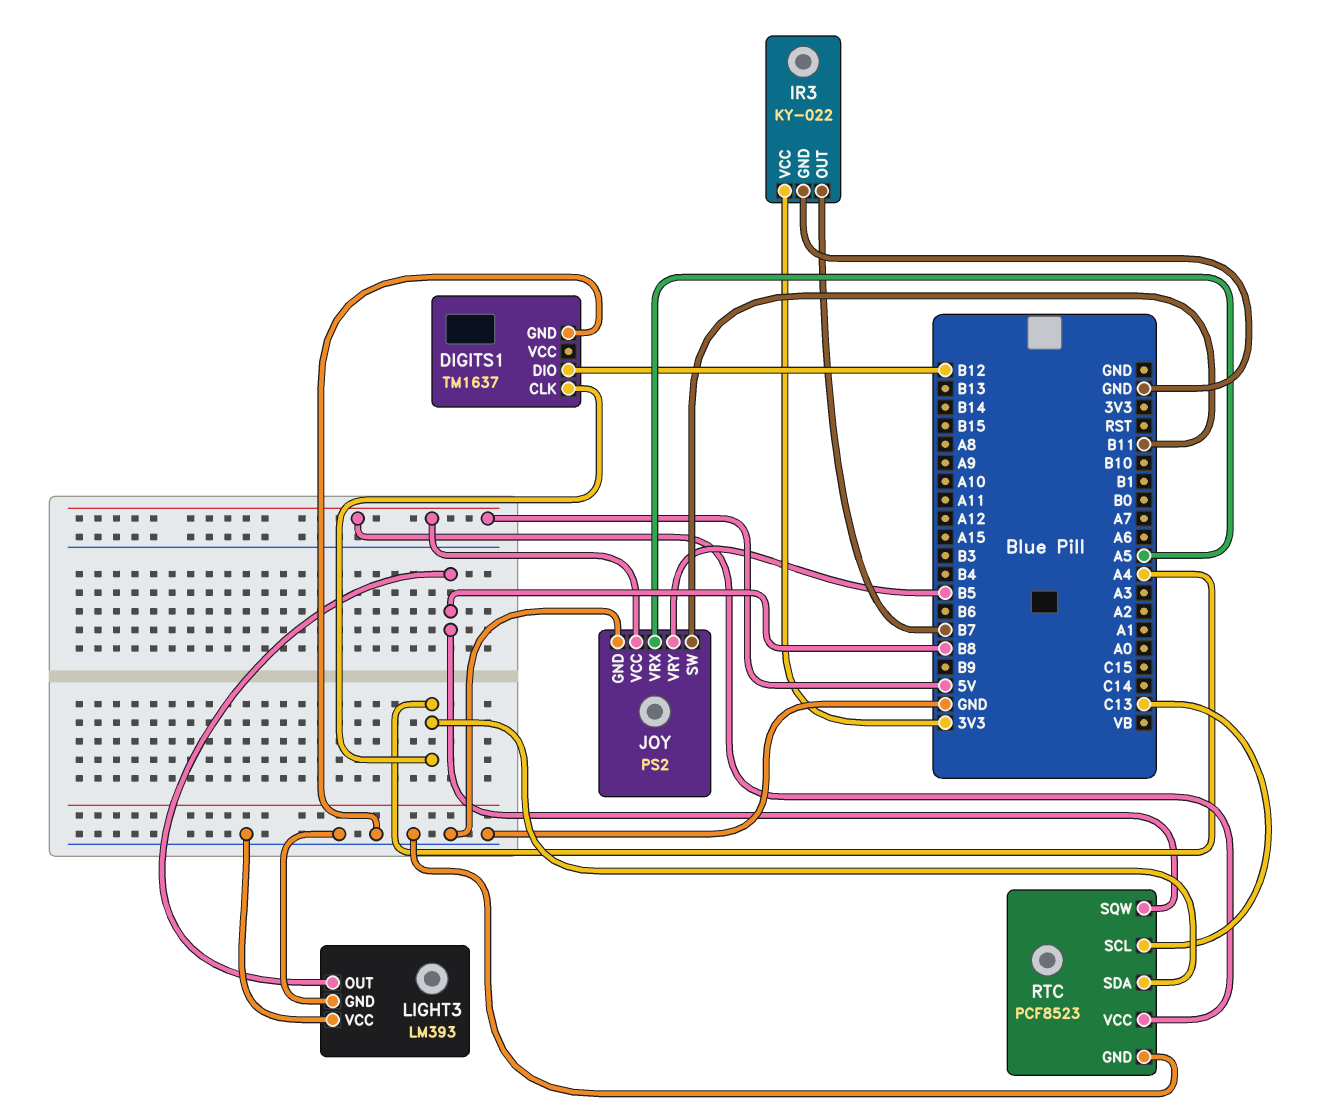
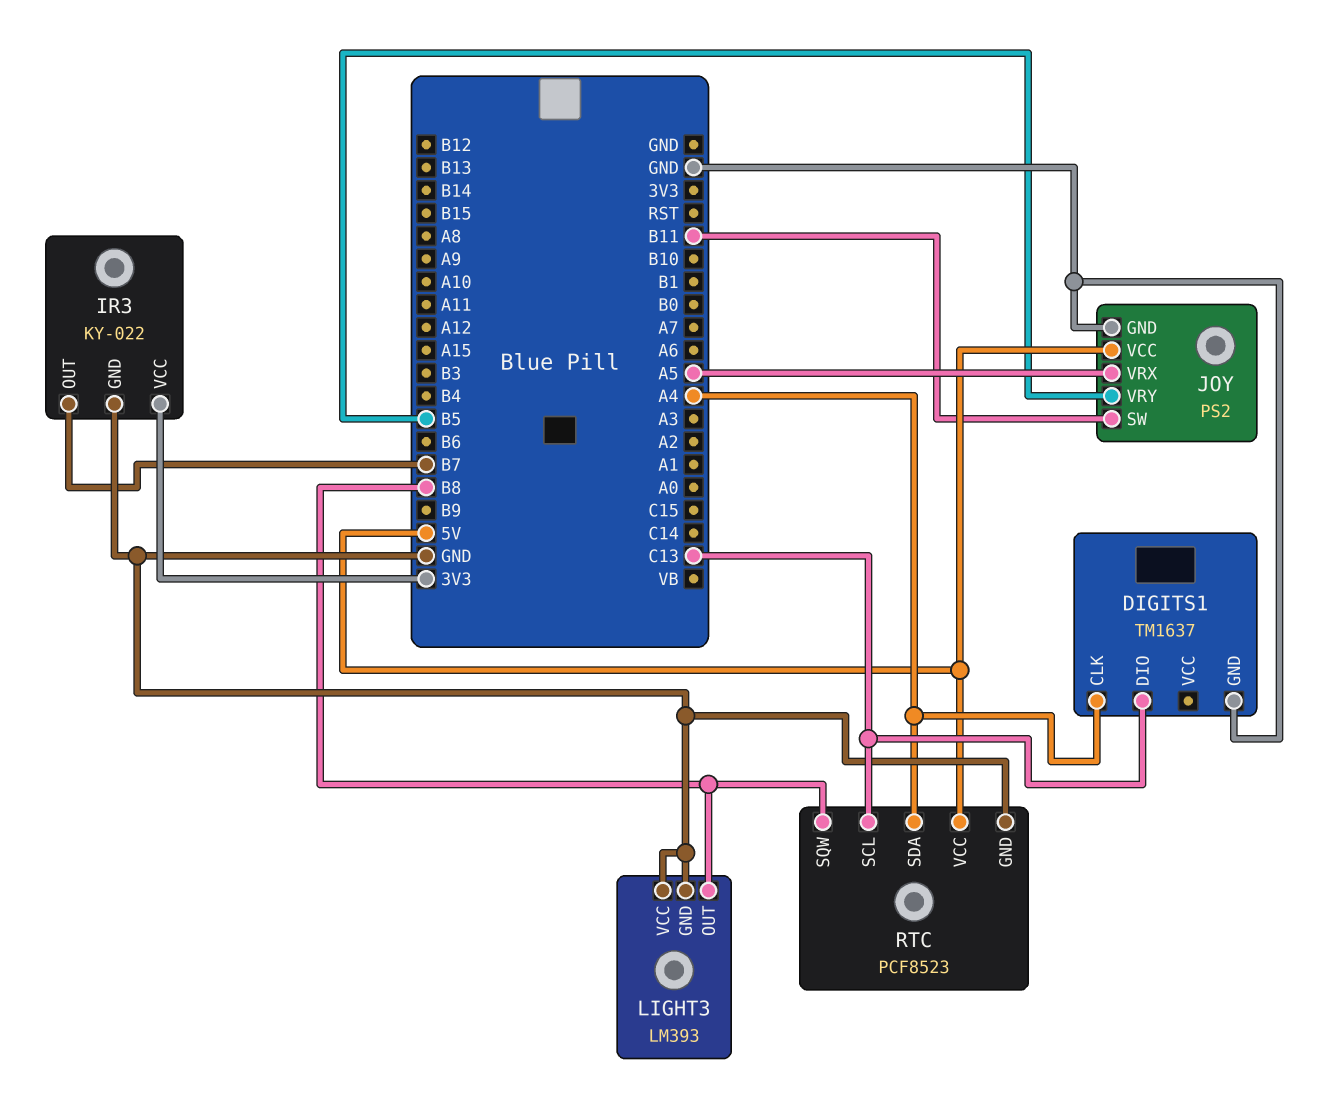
DIGITS1 pin DIO: B12 -> C13

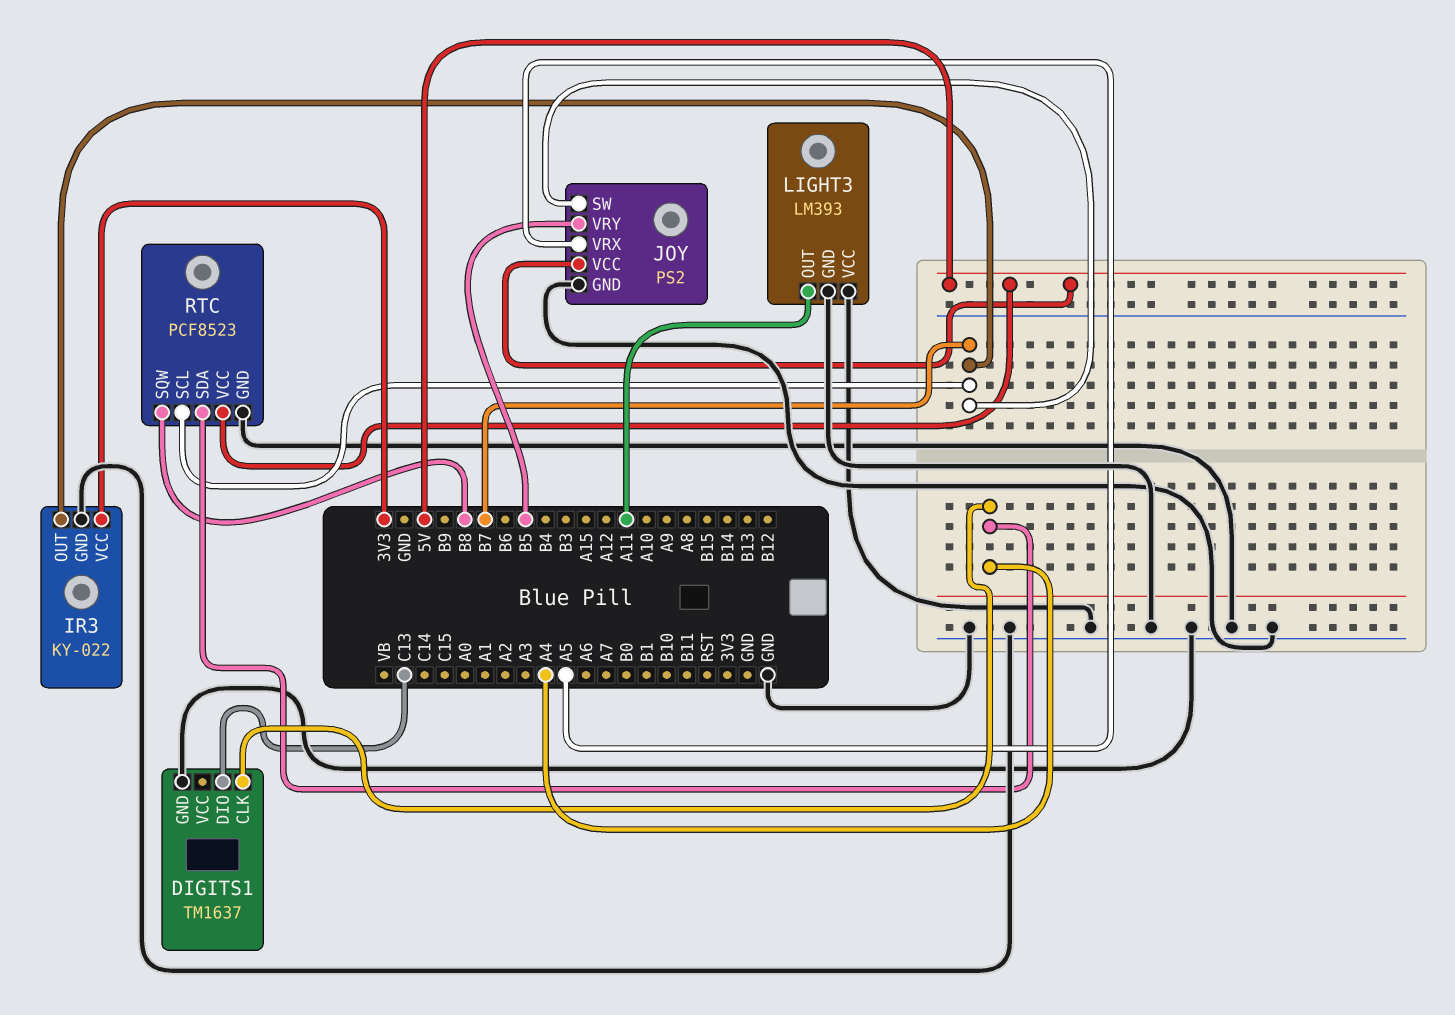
JOY pin SW: B11 -> B7
LIGHT3 pin OUT: B8 -> A11
RTC pin SCL: C13 -> B7

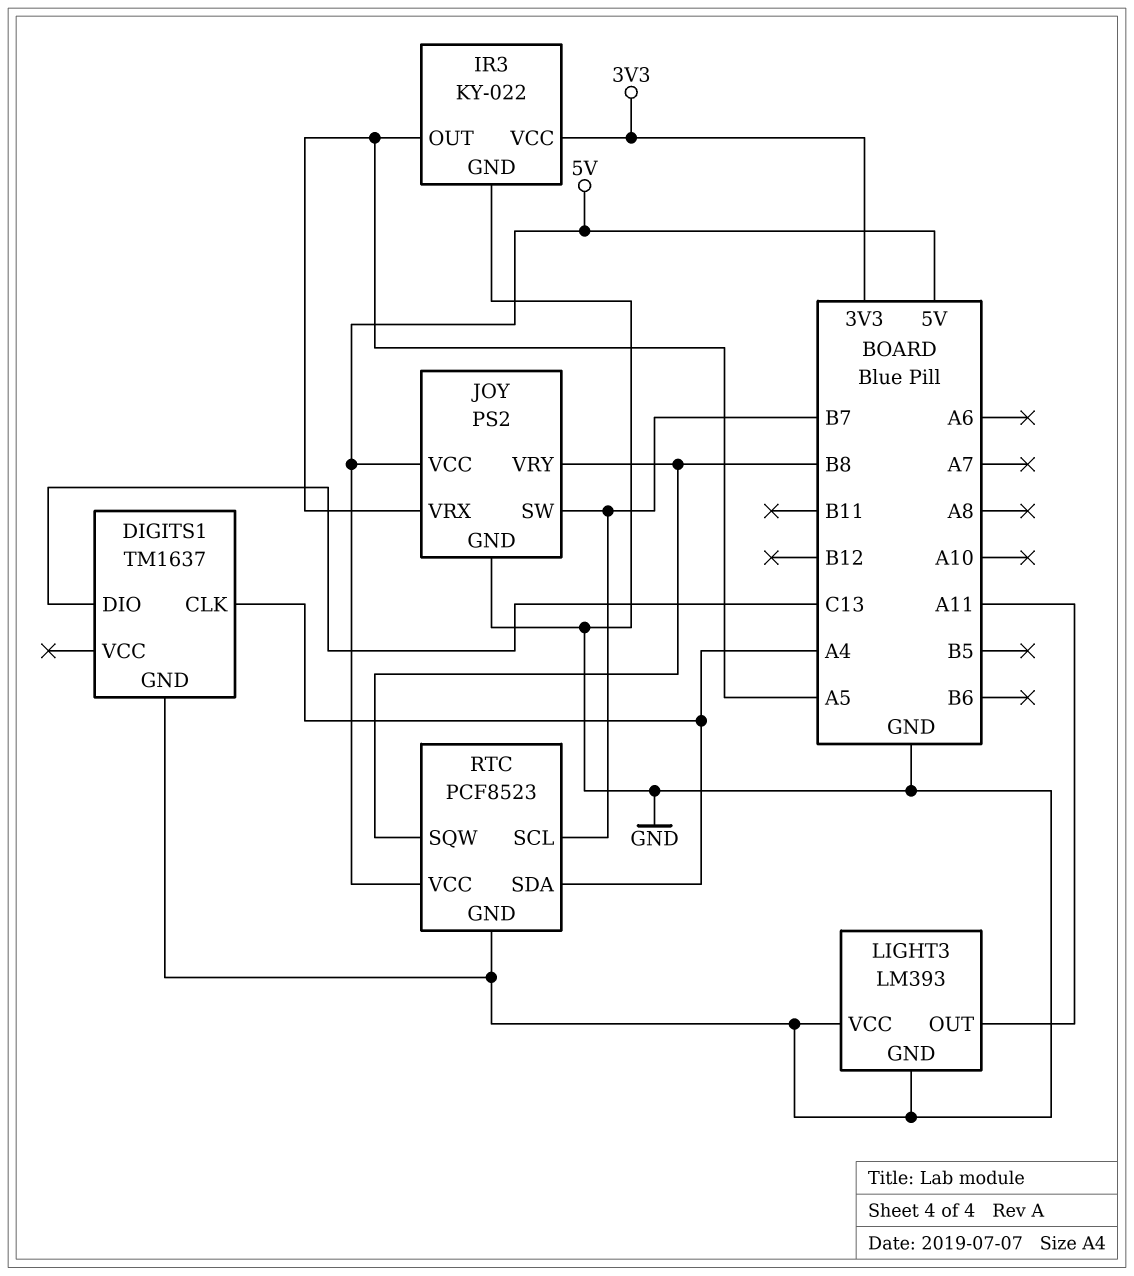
IR3 pin OUT: B7 -> A5
JOY pin VRY: B5 -> B8

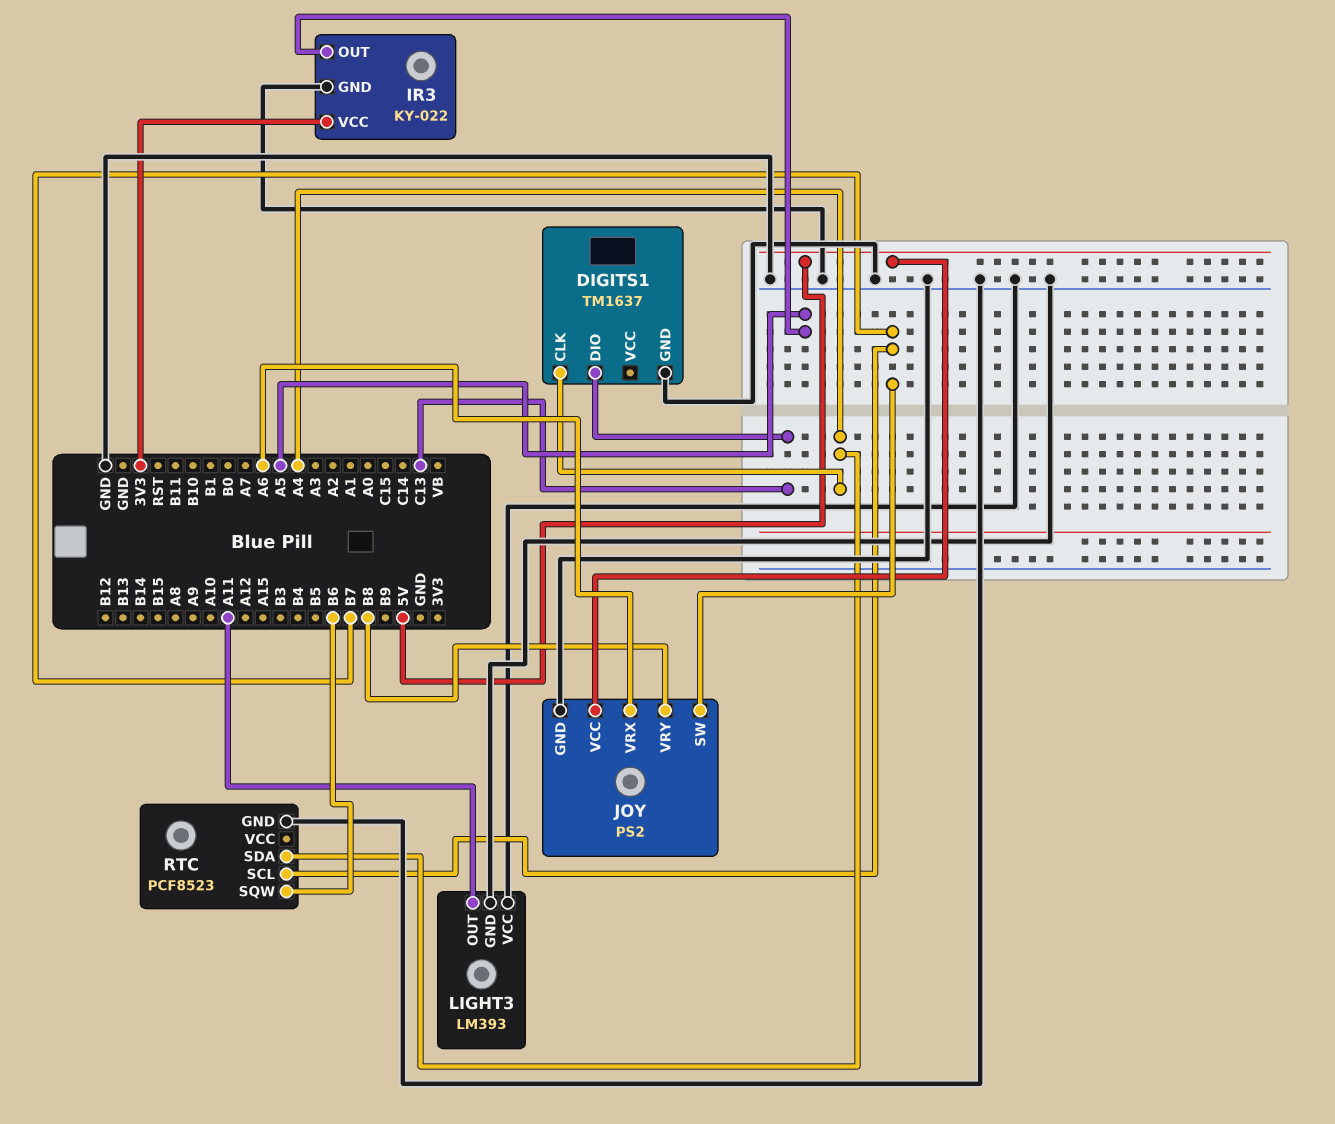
JOY pin VRX: A5 -> A6
RTC pin SQW: B8 -> B6
RTC pin VCC: 5V -> none

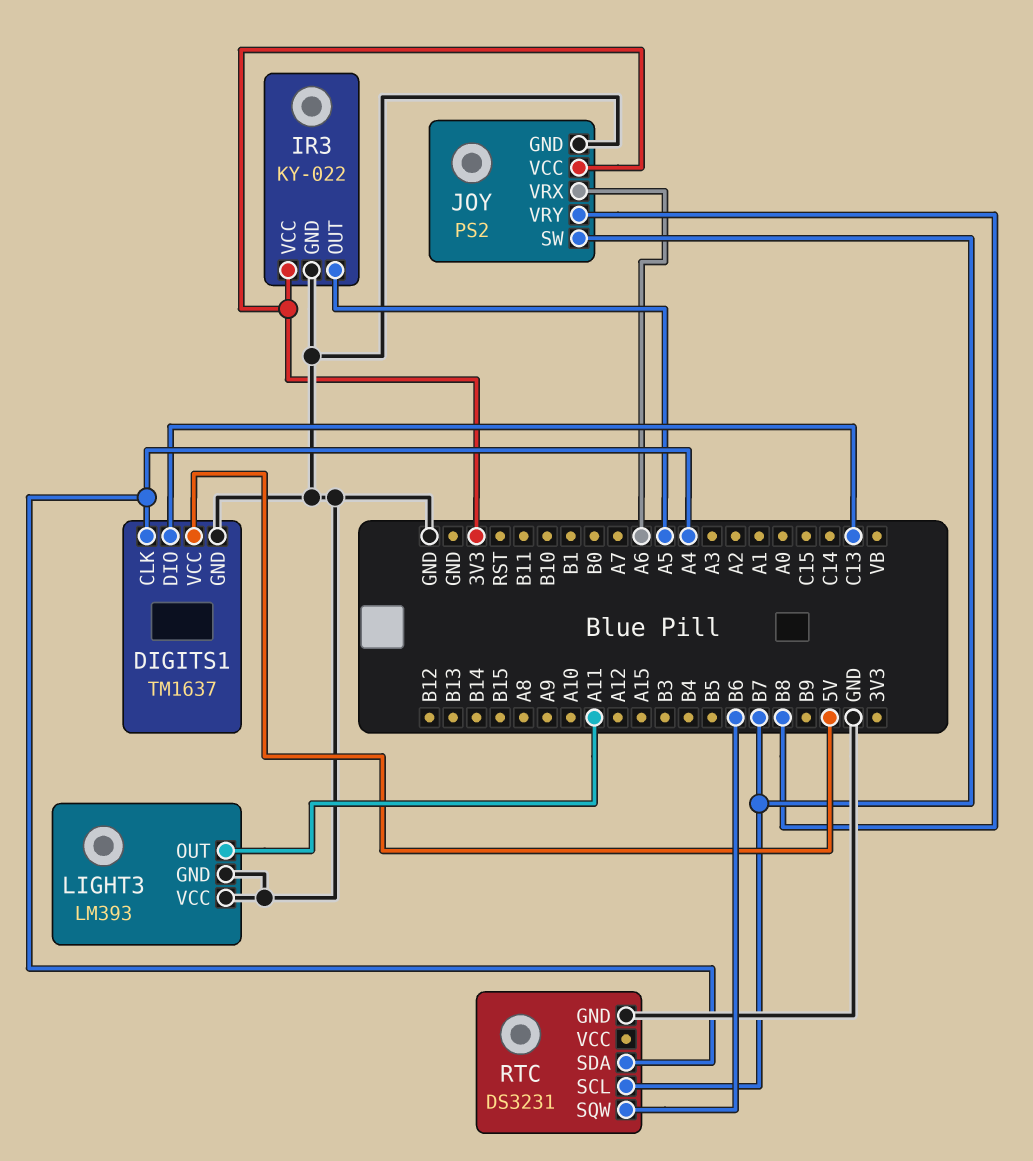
DIGITS1 pin VCC: none -> 5V
JOY pin VCC: 5V -> 3V3
RTC: PCF8523 -> DS3231

